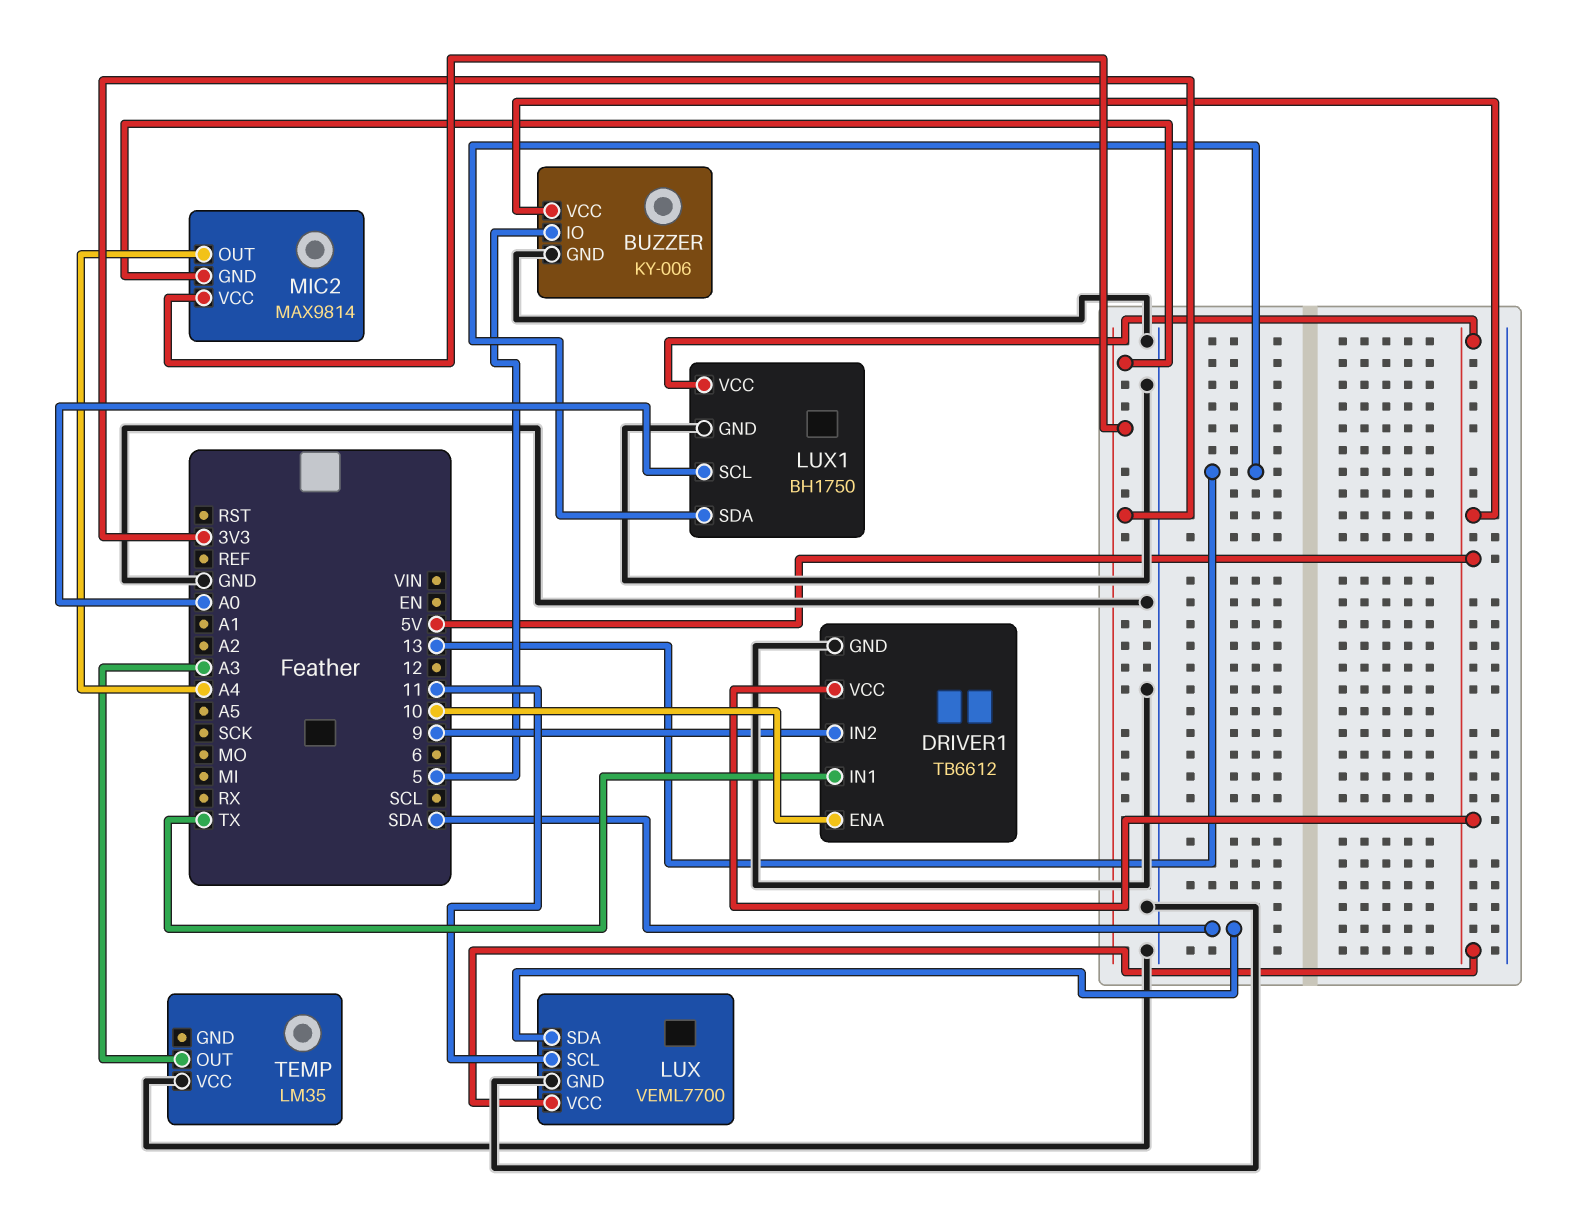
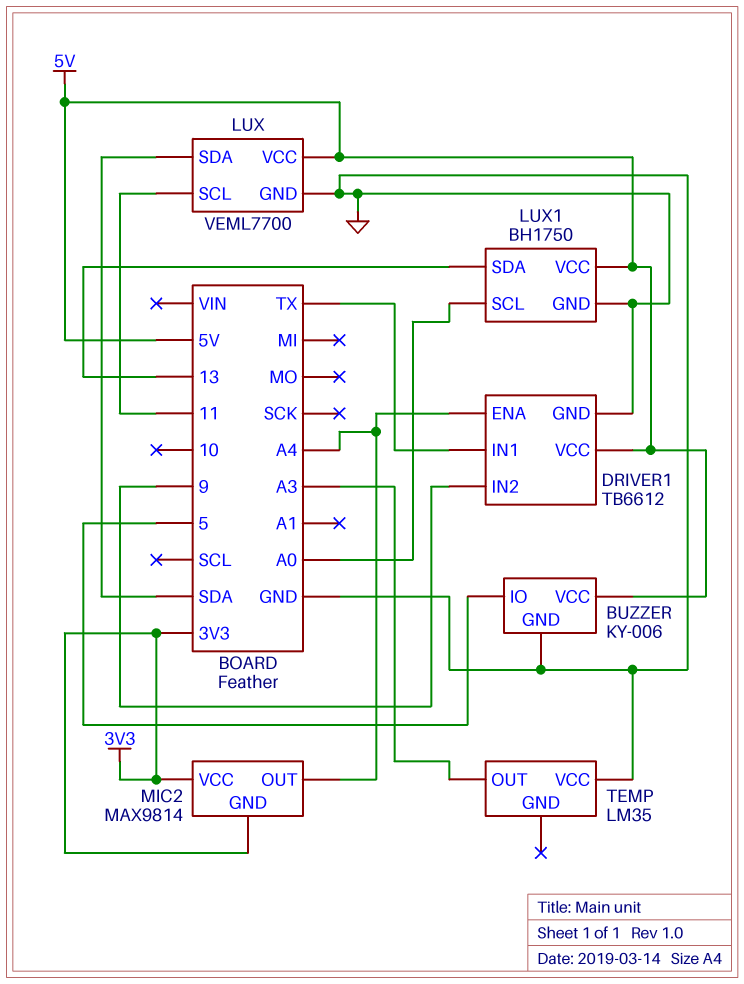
DRIVER1 pin ENA: 10 -> A4

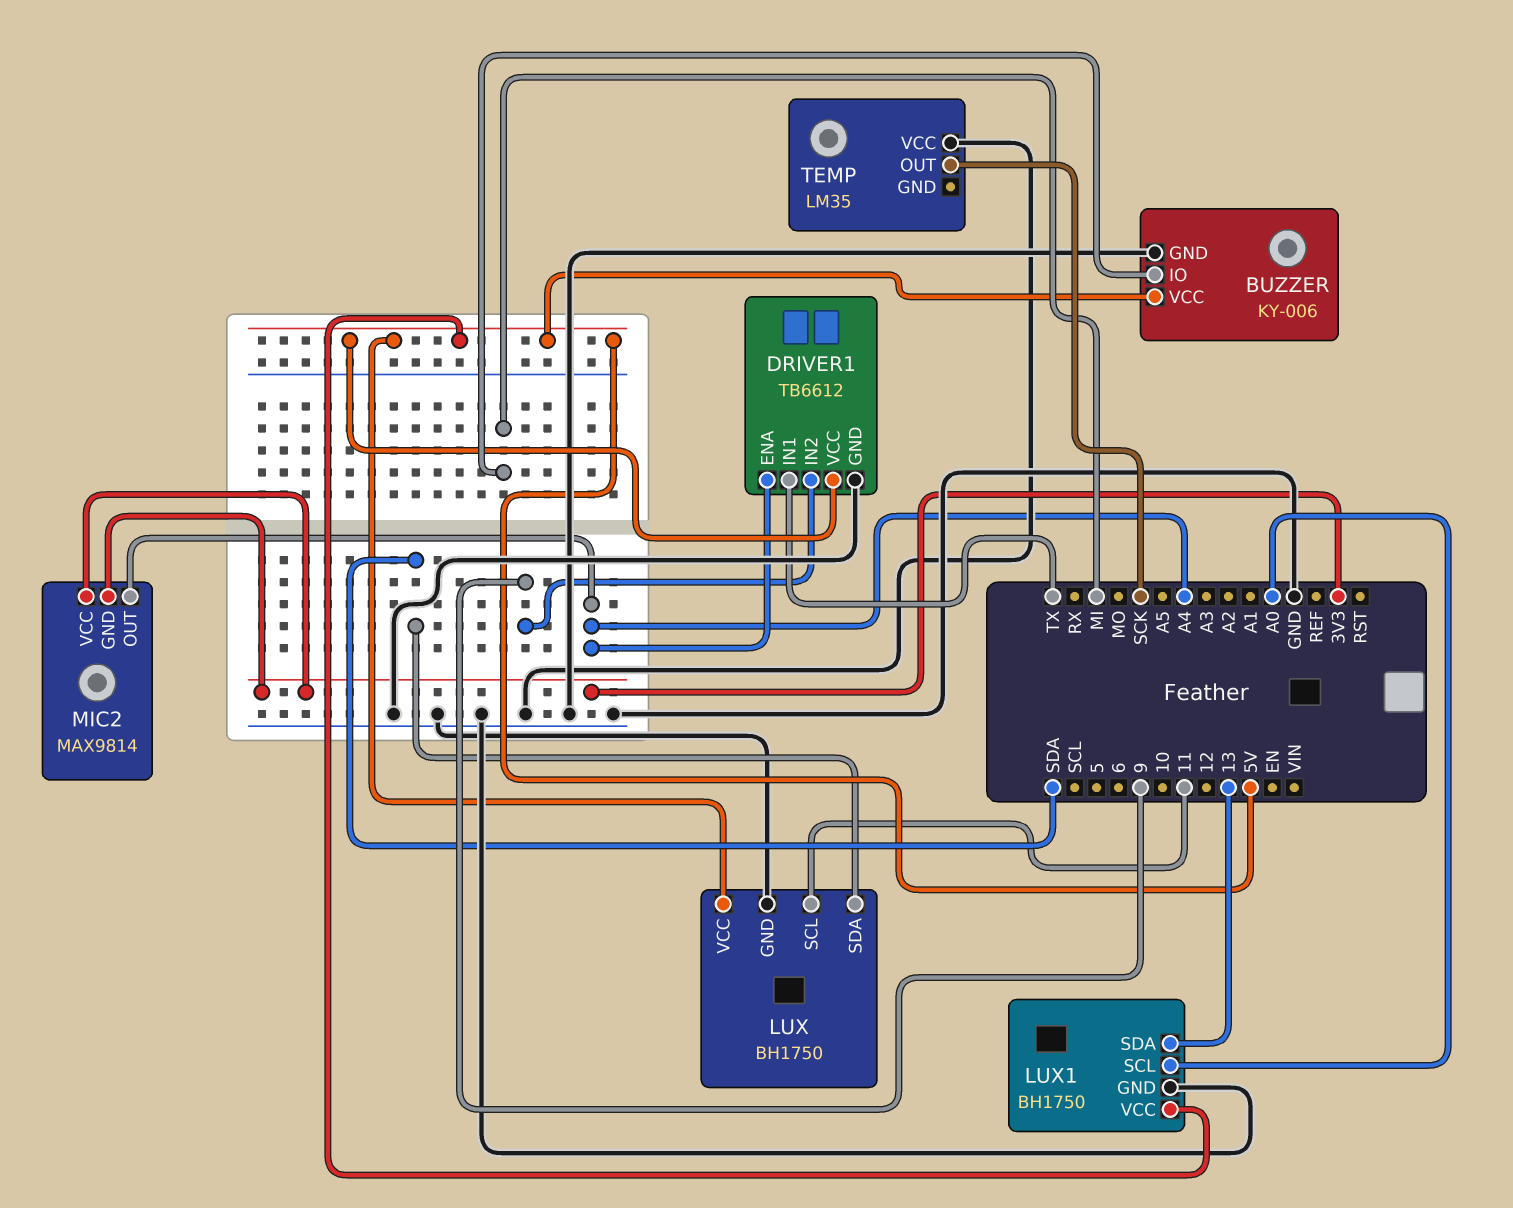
BUZZER pin IO: 5 -> MI
LUX: VEML7700 -> BH1750
TEMP pin OUT: A3 -> SCK

